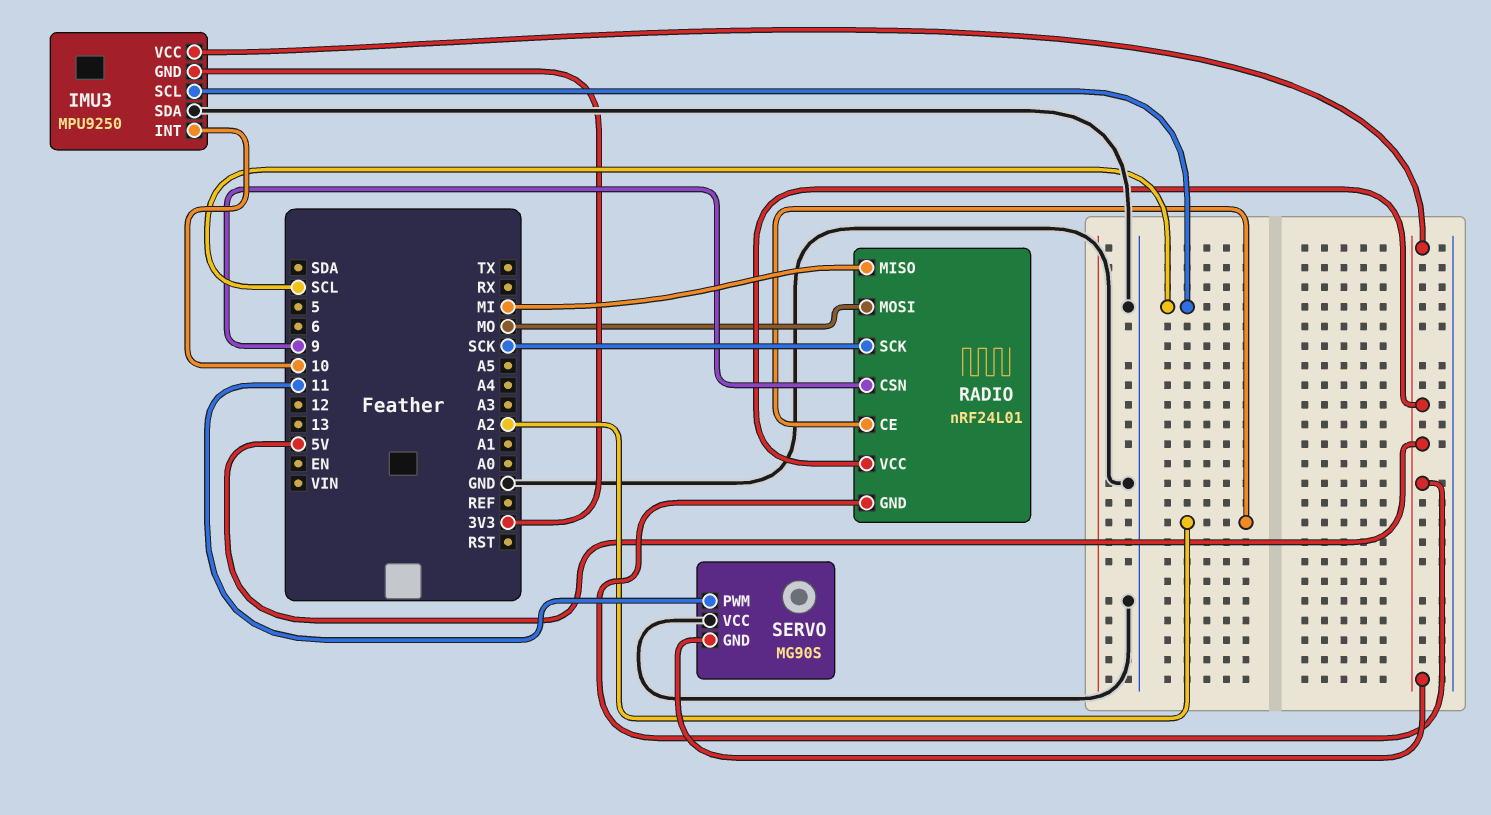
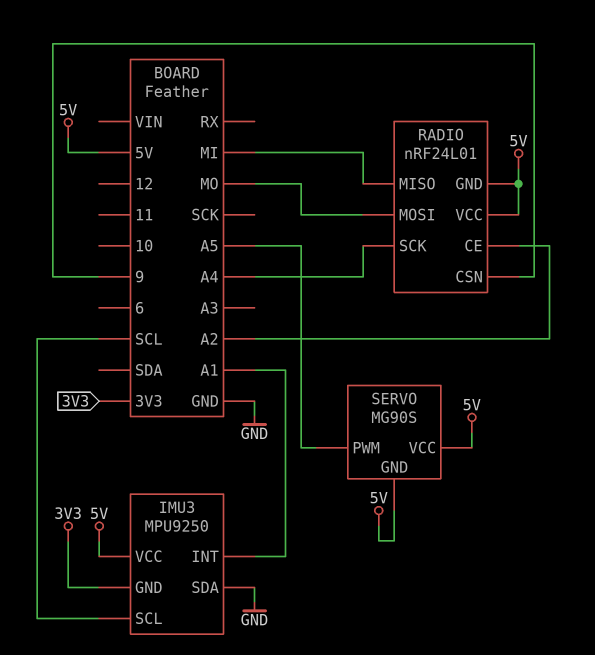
IMU3 pin INT: 10 -> A1
RADIO pin SCK: SCK -> A4
SERVO pin PWM: 11 -> A5
SERVO pin VCC: GND -> 5V

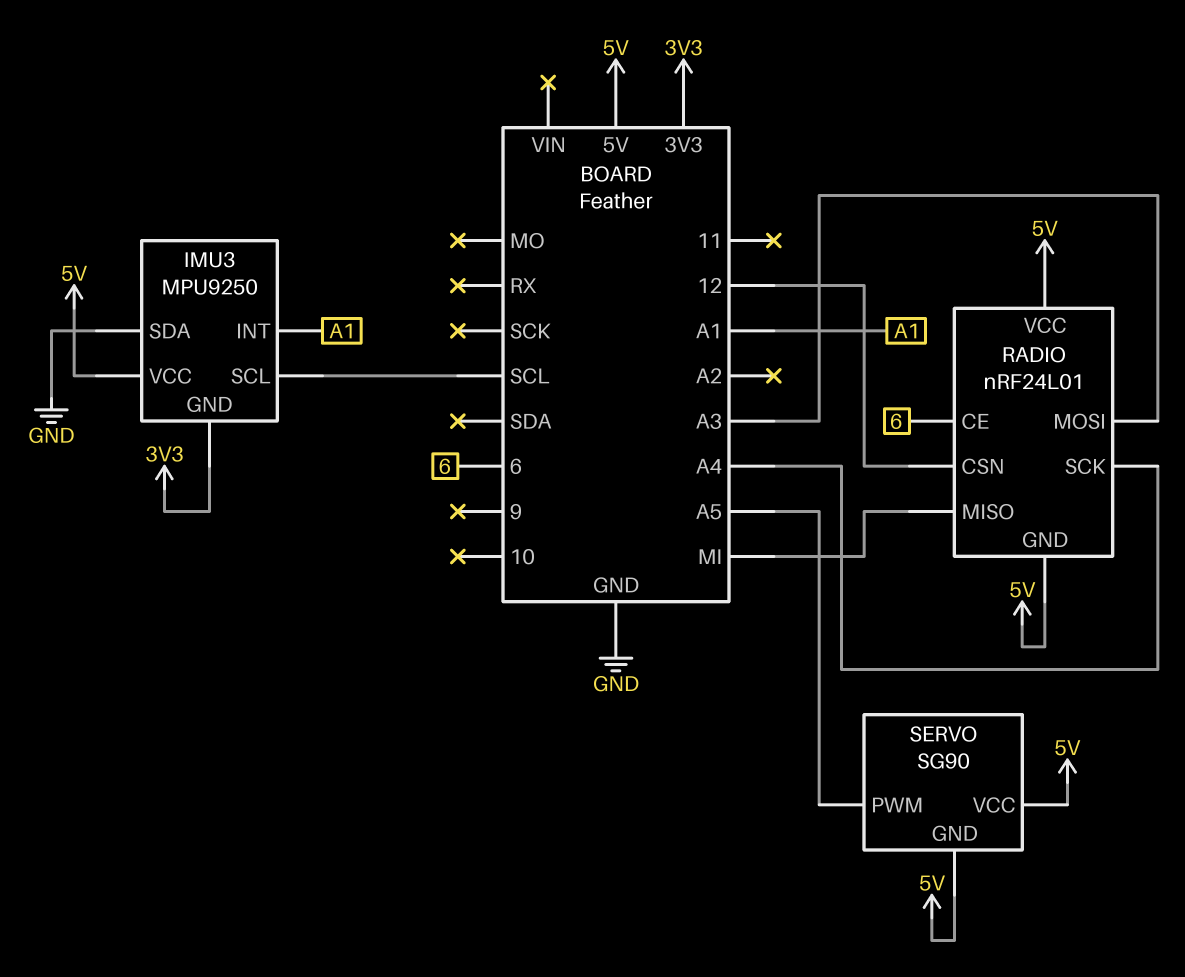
RADIO pin CE: A2 -> 6
RADIO pin CSN: 9 -> 12
RADIO pin MOSI: MO -> A3
SERVO: MG90S -> SG90

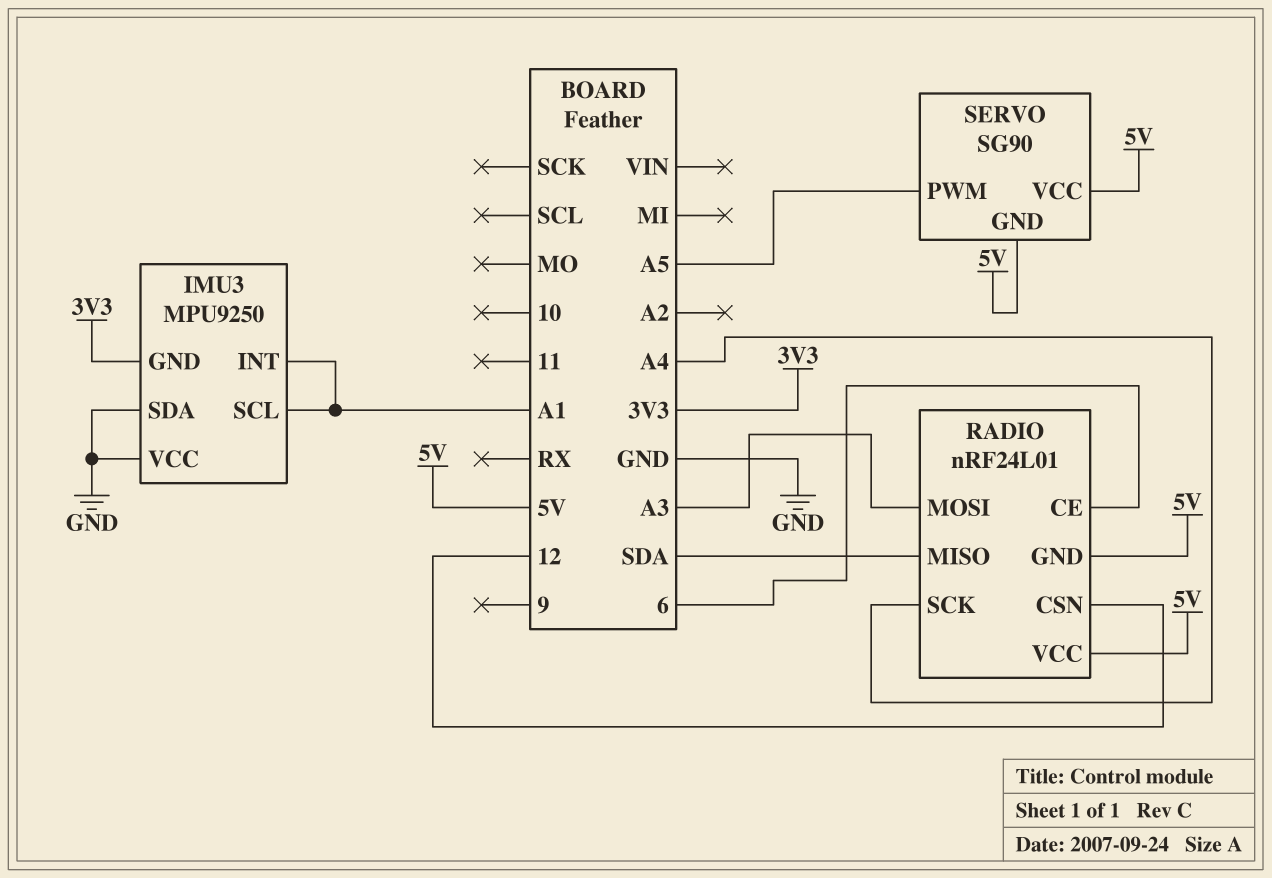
IMU3 pin SCL: SCL -> A1
IMU3 pin VCC: 5V -> GND
RADIO pin MISO: MI -> SDA

